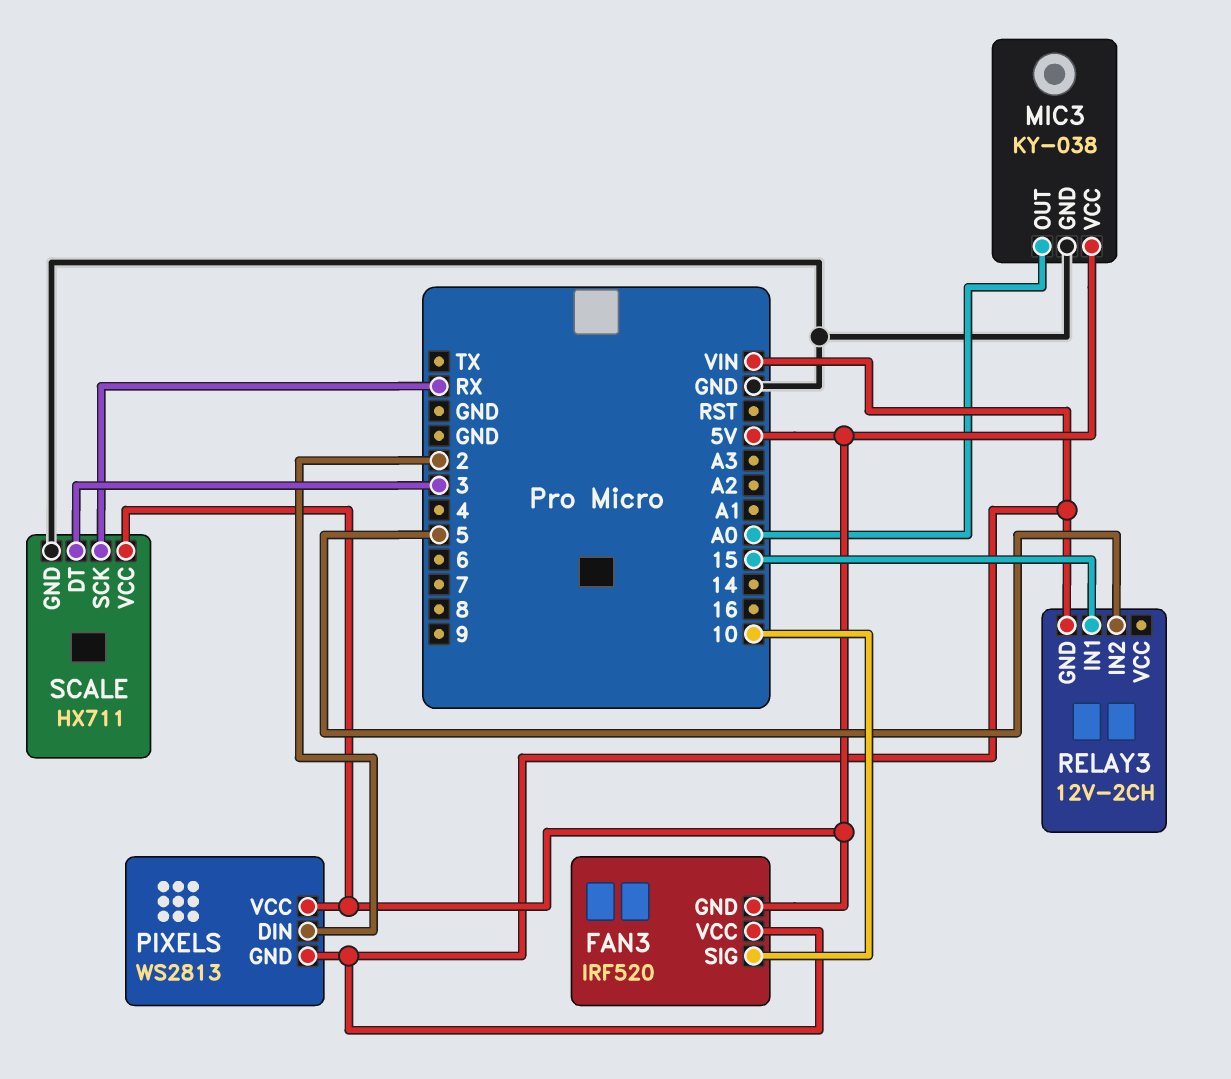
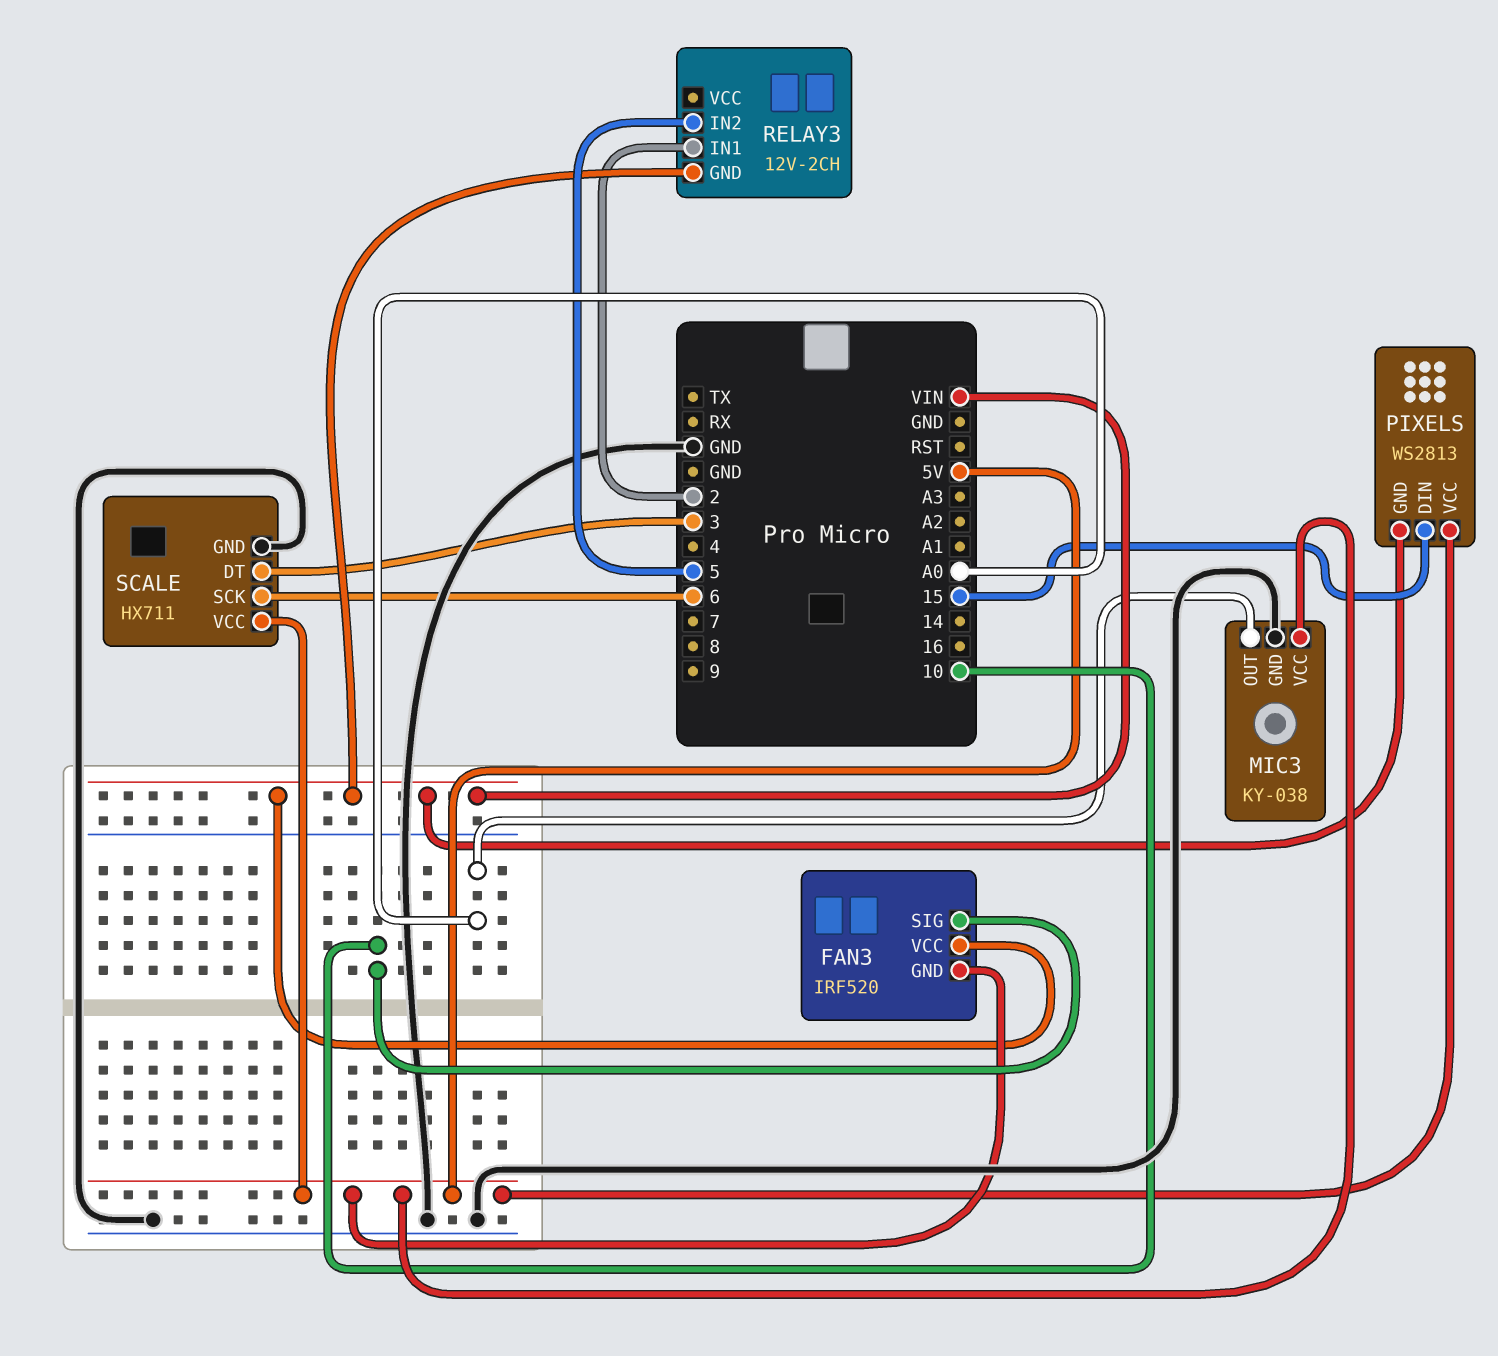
PIXELS pin DIN: 2 -> 15
RELAY3 pin IN1: 15 -> 2
SCALE pin SCK: RX -> 6

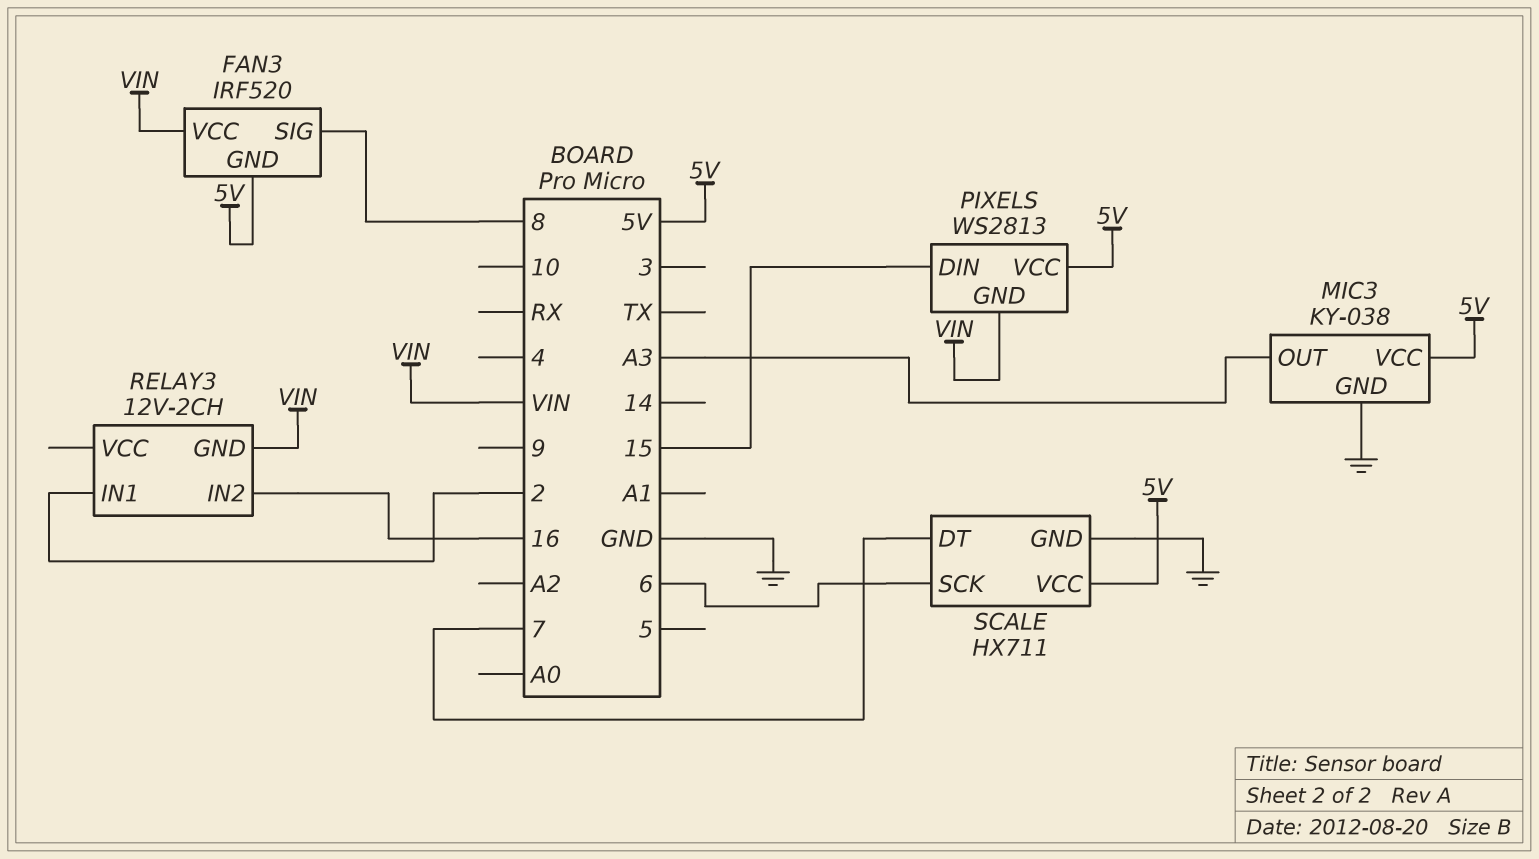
FAN3 pin SIG: 10 -> 8
MIC3 pin OUT: A0 -> A3
RELAY3 pin IN2: 5 -> 16
SCALE pin DT: 3 -> 7

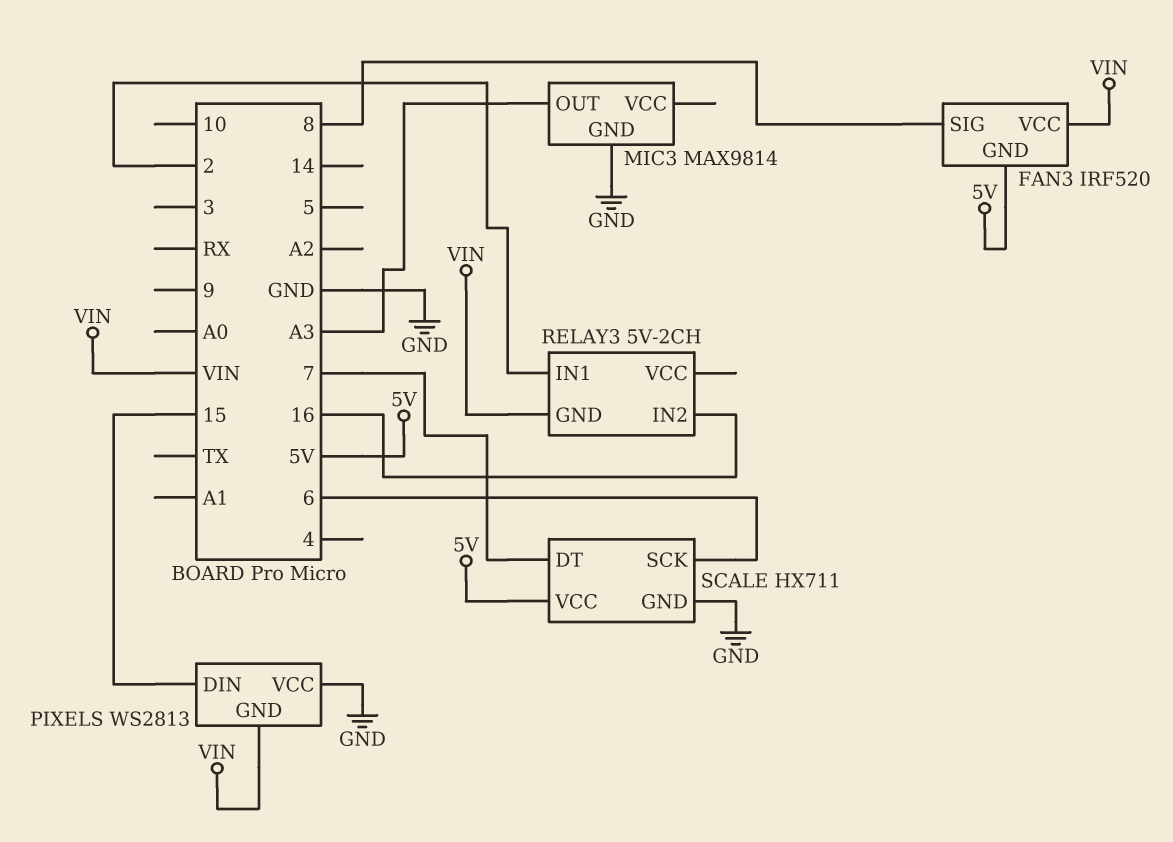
MIC3: KY-038 -> MAX9814
MIC3 pin VCC: 5V -> none
PIXELS pin VCC: 5V -> GND
RELAY3: 12V-2CH -> 5V-2CH

